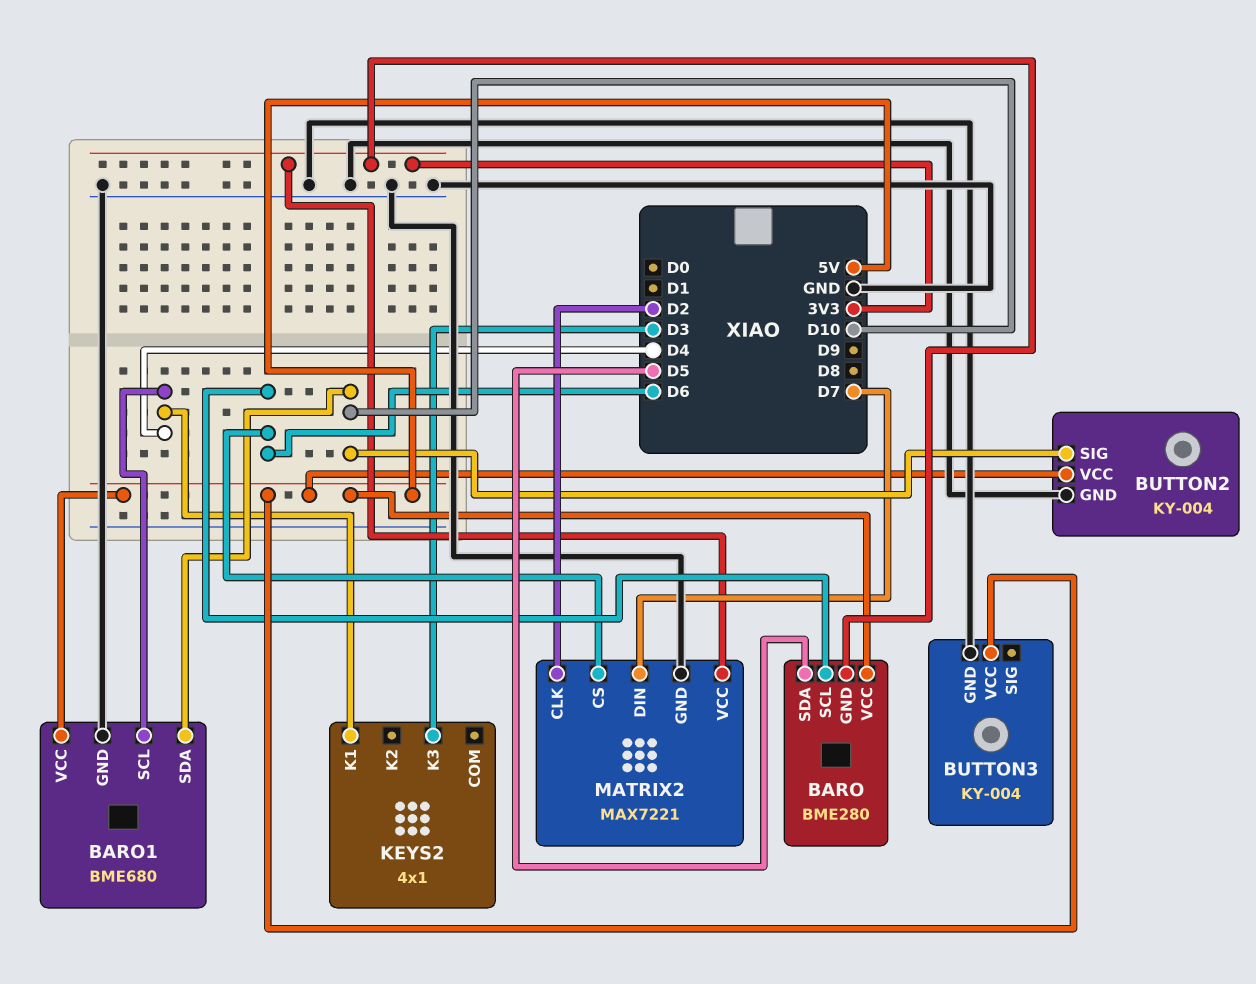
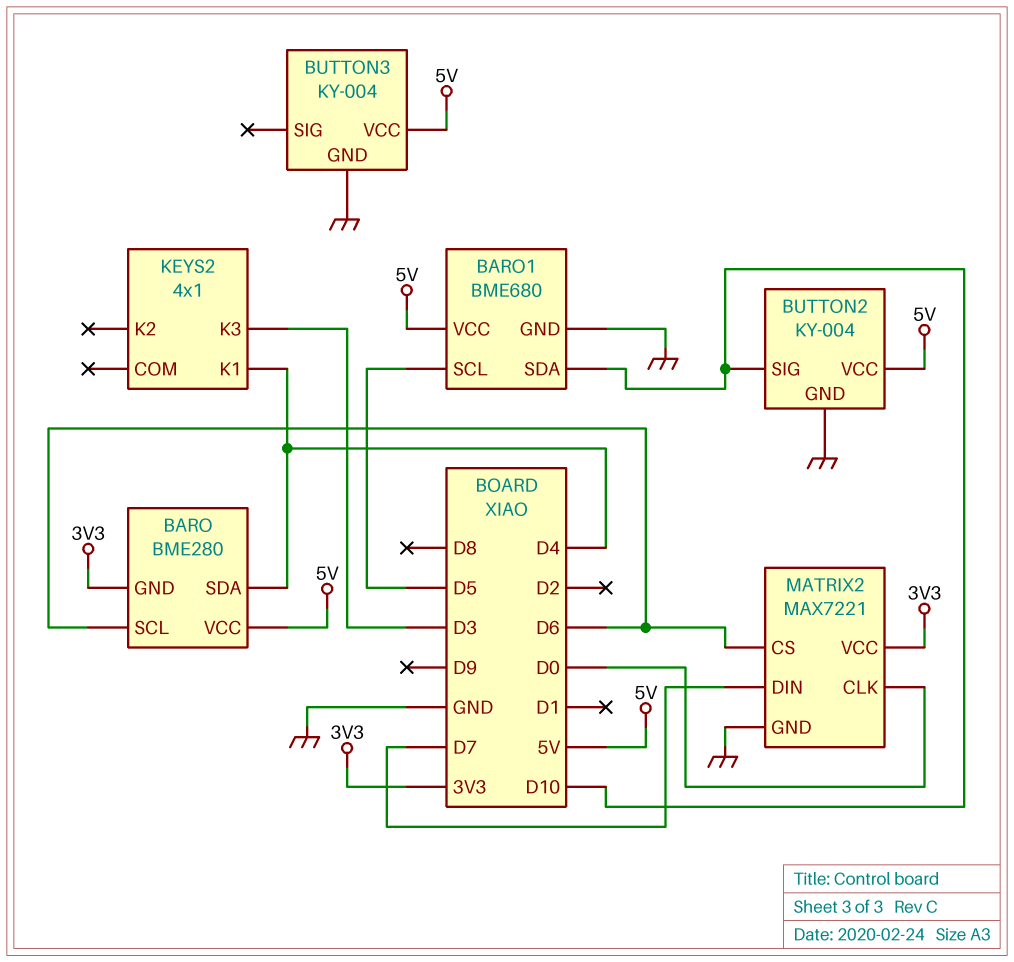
BARO pin SDA: D5 -> D4
BARO1 pin SCL: D4 -> D5
MATRIX2 pin CLK: D2 -> D0

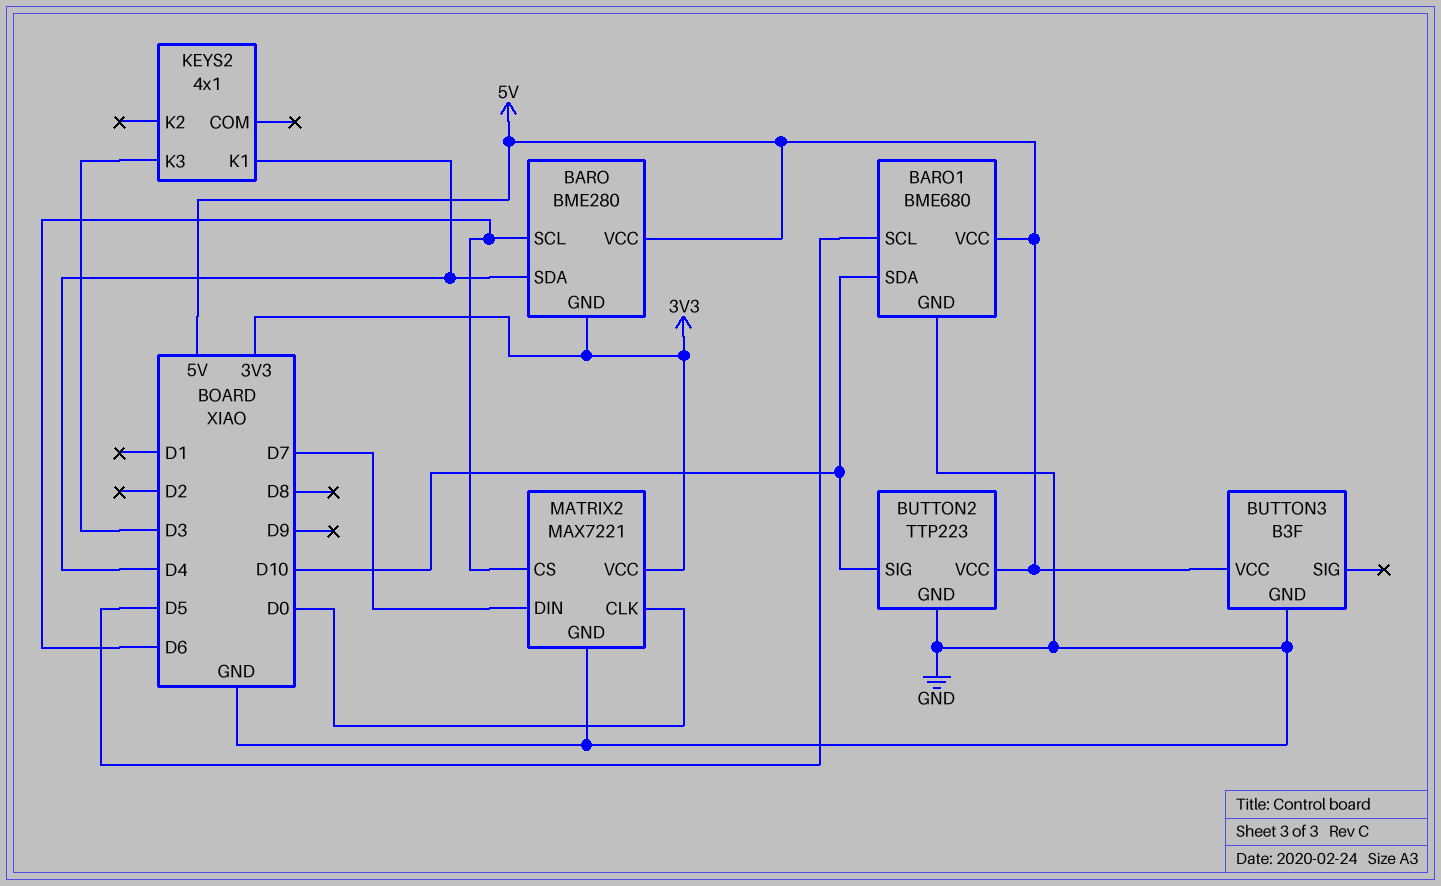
BUTTON2: KY-004 -> TTP223
BUTTON3: KY-004 -> B3F

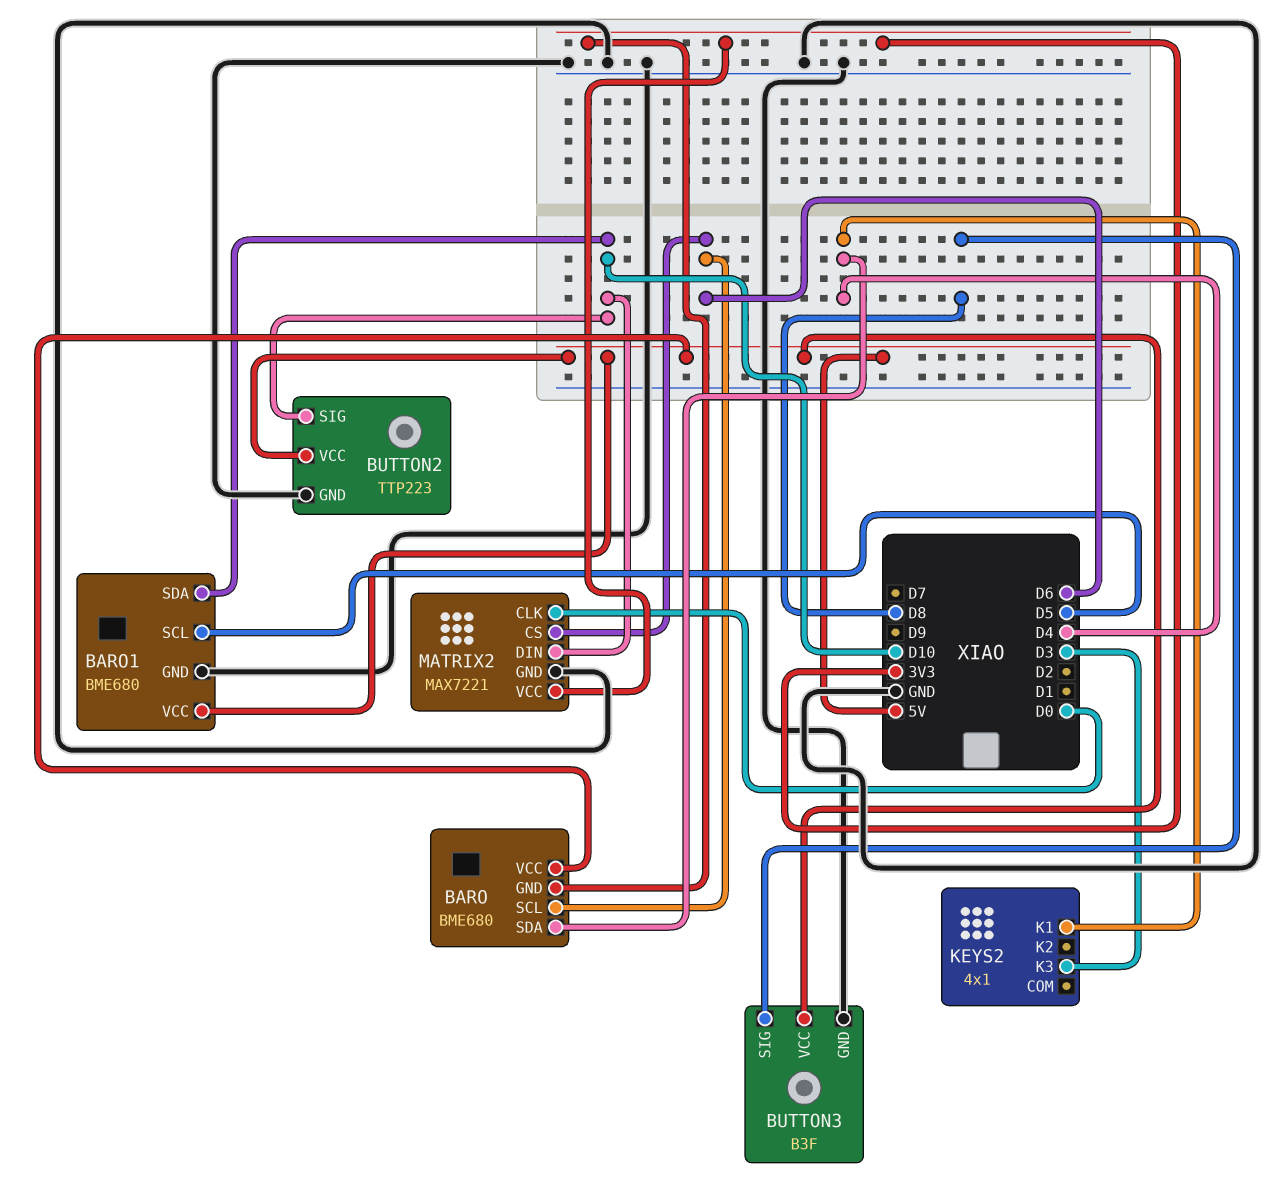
BARO: BME280 -> BME680
BUTTON3 pin SIG: none -> D8
MATRIX2 pin DIN: D7 -> D10

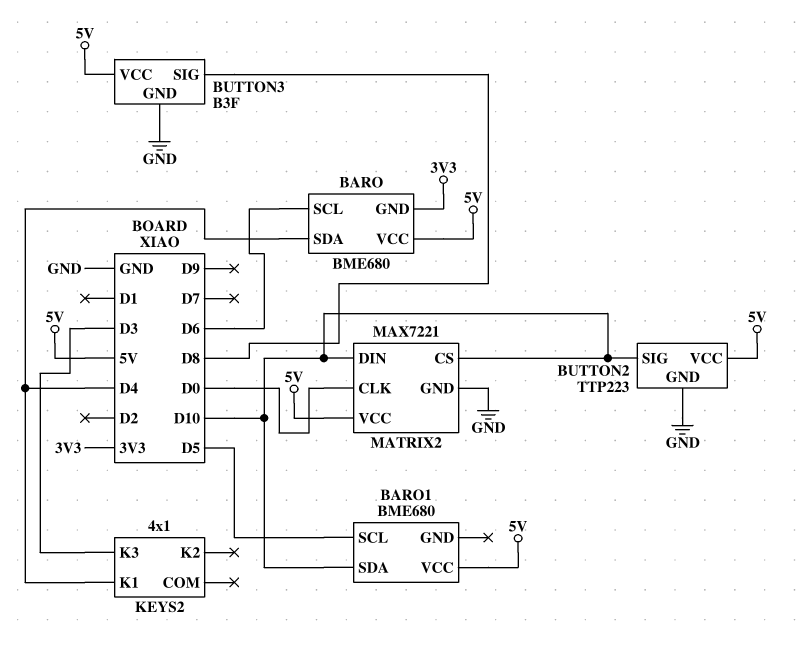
BARO1 pin GND: GND -> none
MATRIX2 pin CS: D6 -> D10
MATRIX2 pin VCC: 3V3 -> 5V

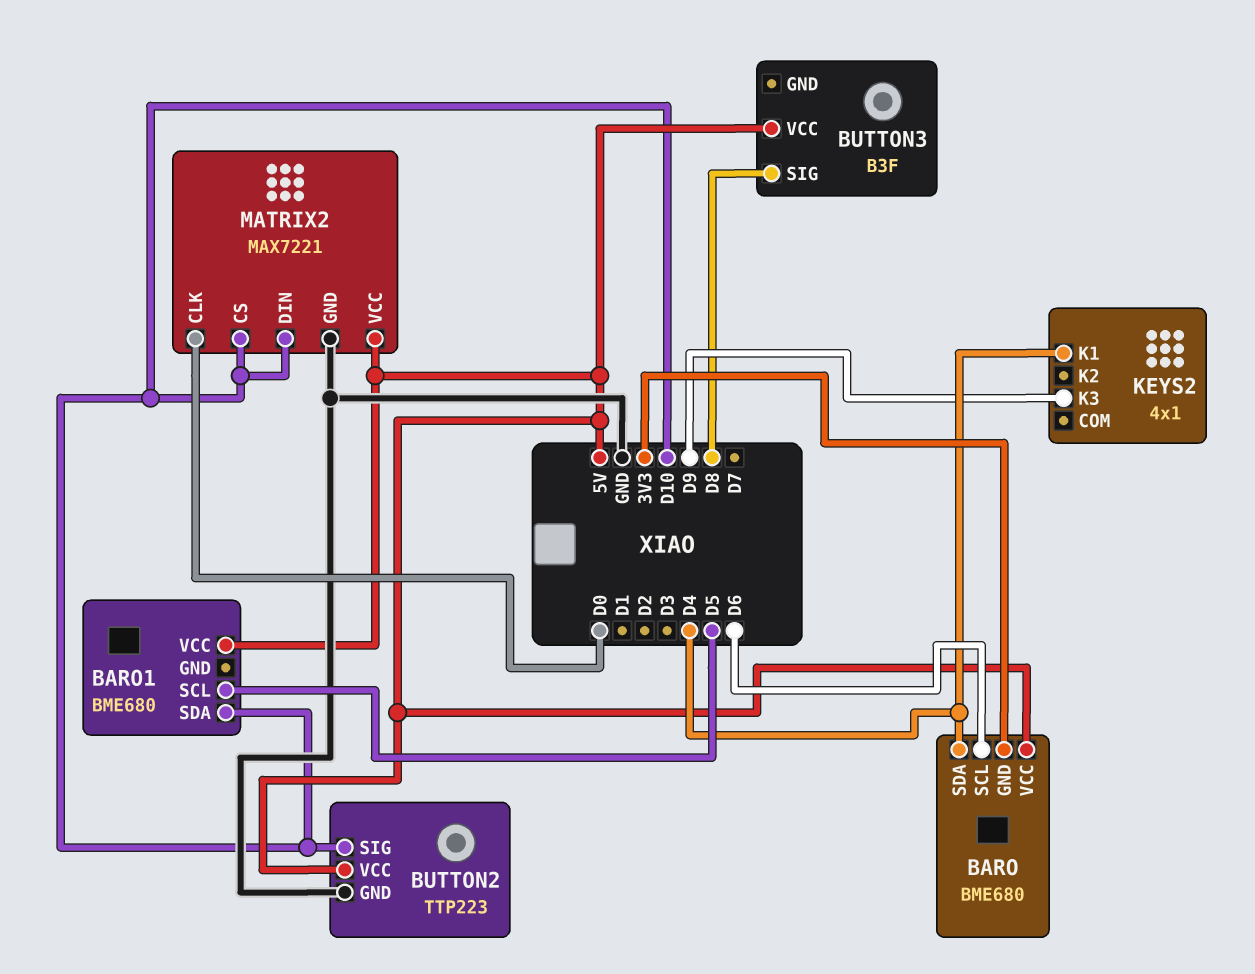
BUTTON3 pin GND: GND -> none
KEYS2 pin K3: D3 -> D9

